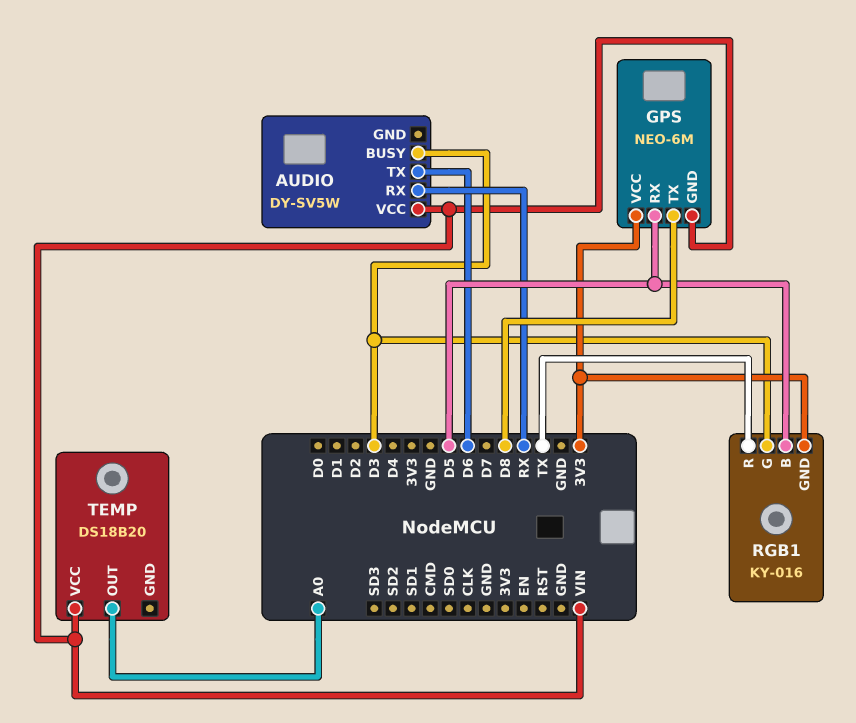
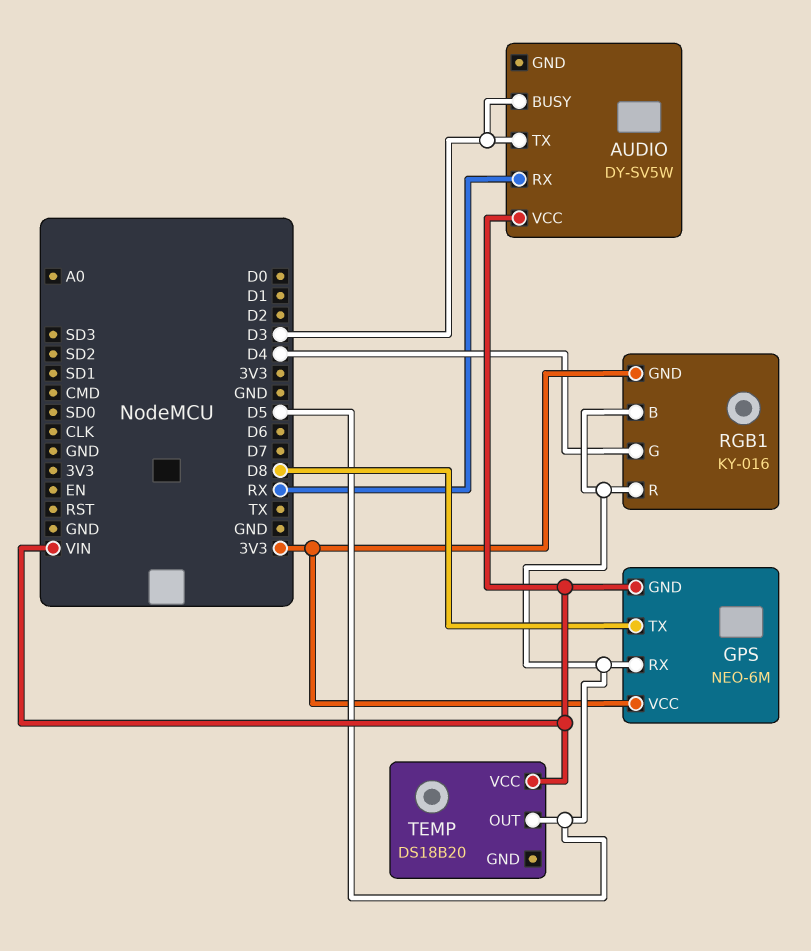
AUDIO pin TX: D6 -> D3
RGB1 pin G: D3 -> D4
RGB1 pin R: TX -> D5
TEMP pin OUT: A0 -> D5

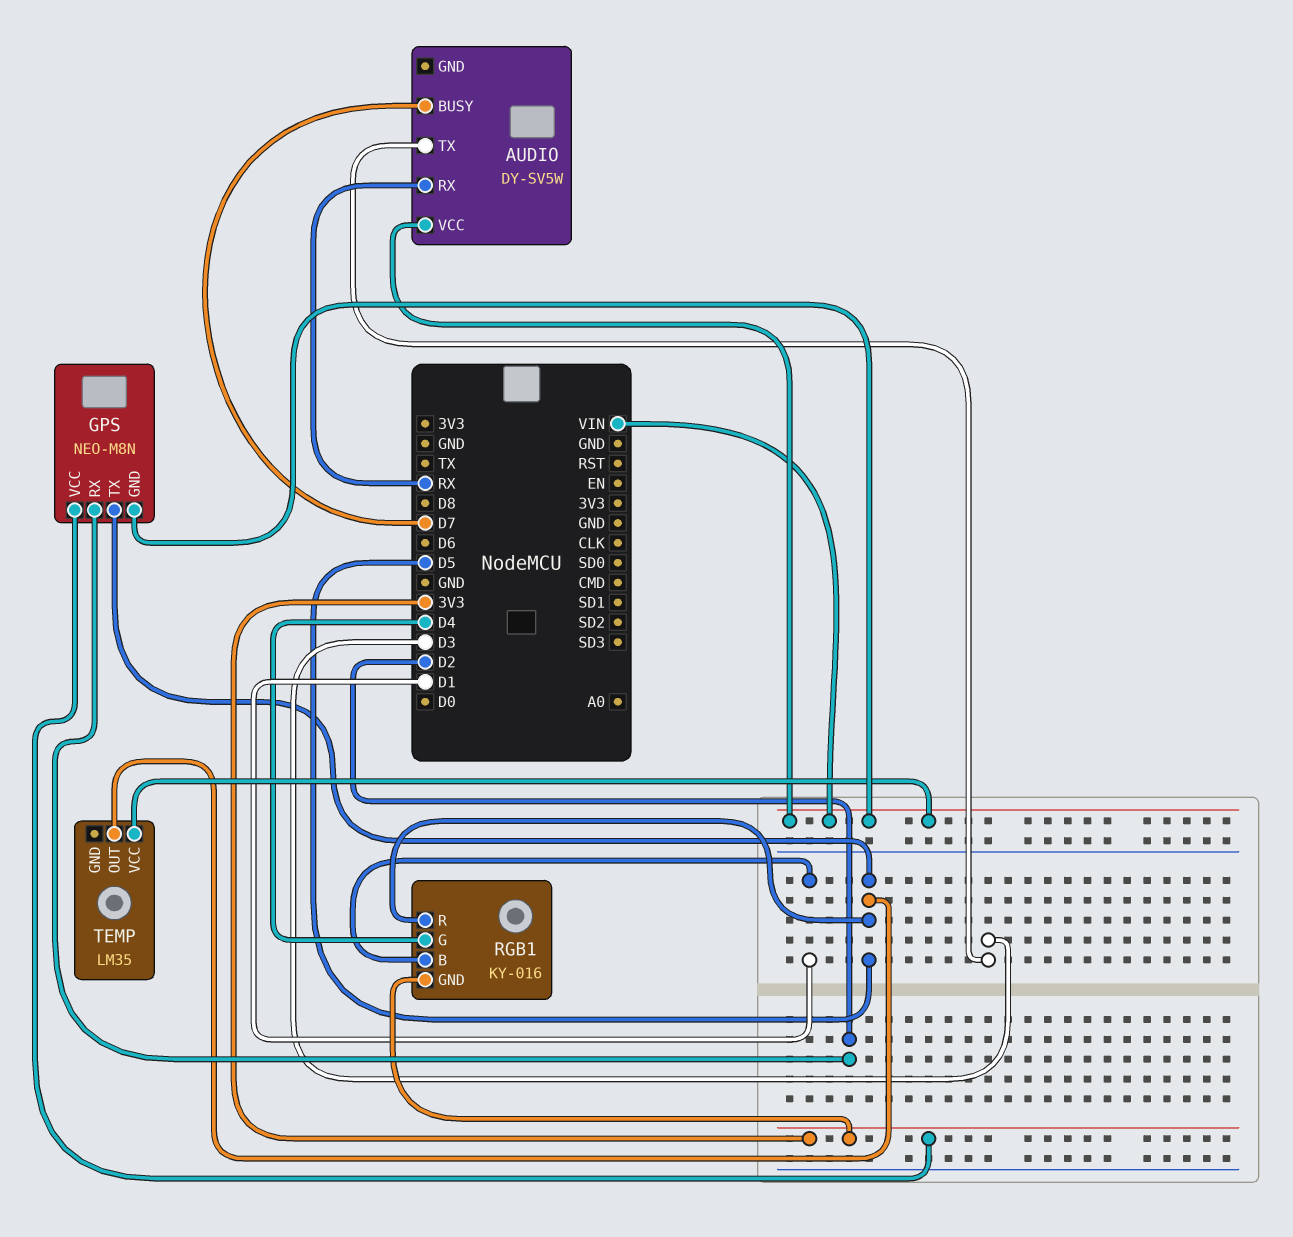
AUDIO pin BUSY: D3 -> D7
GPS: NEO-6M -> NEO-M8N
GPS pin RX: D5 -> D2
GPS pin TX: D8 -> D5
RGB1 pin B: D5 -> D1
TEMP: DS18B20 -> LM35

